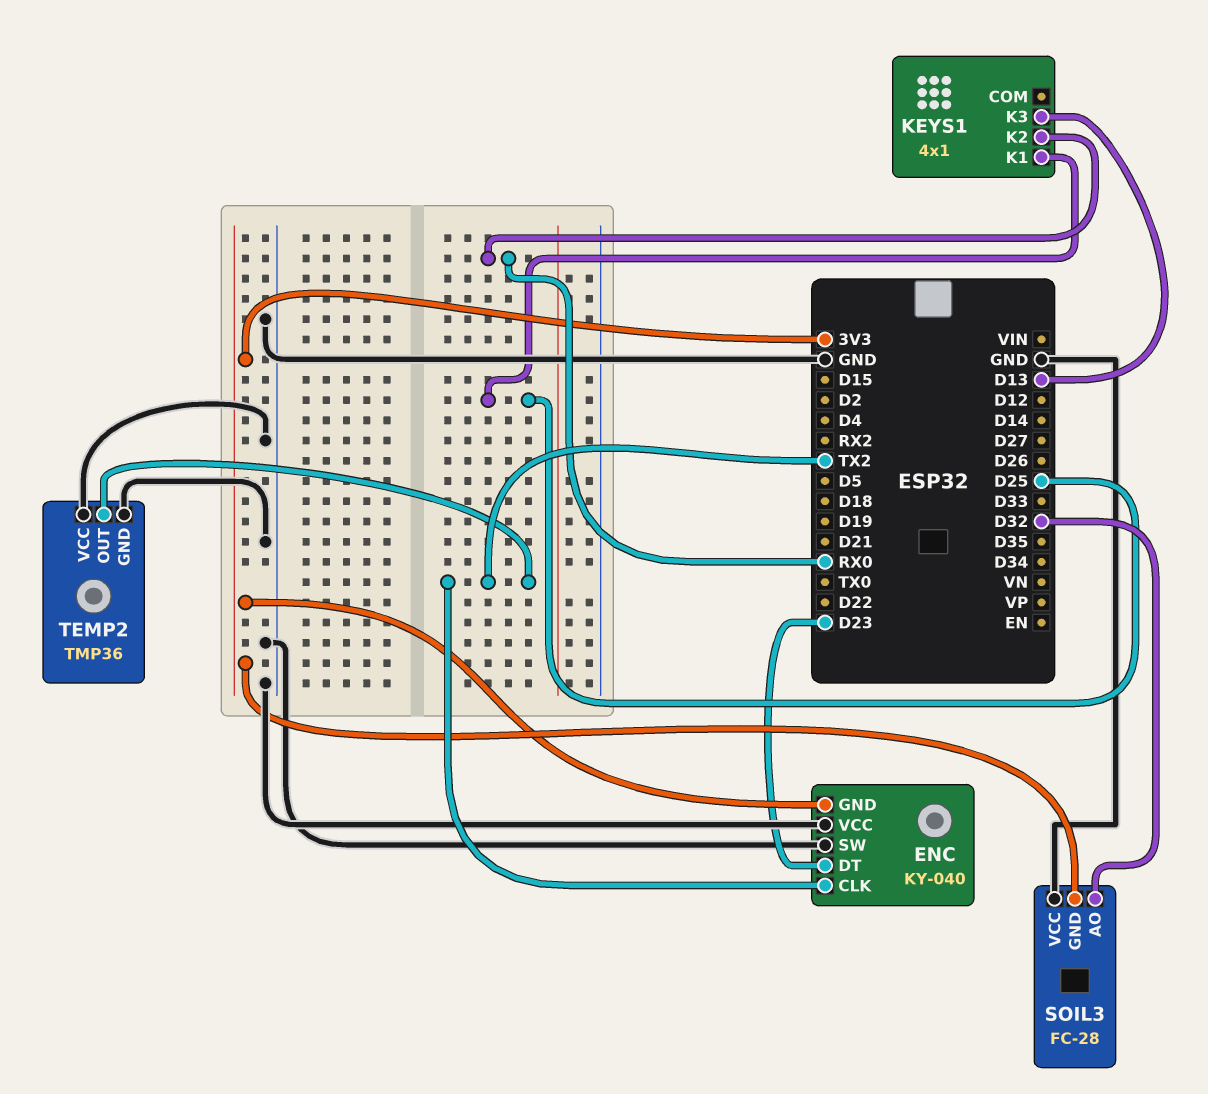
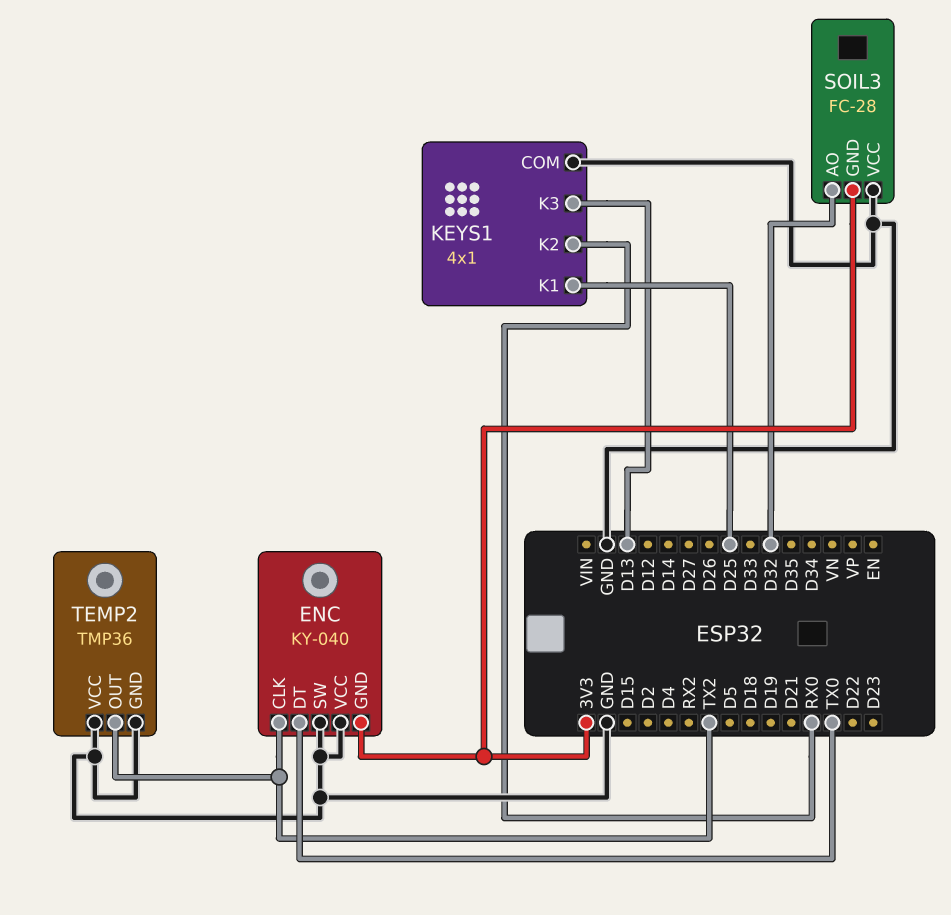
ENC pin DT: D23 -> TX0
KEYS1 pin COM: none -> GND

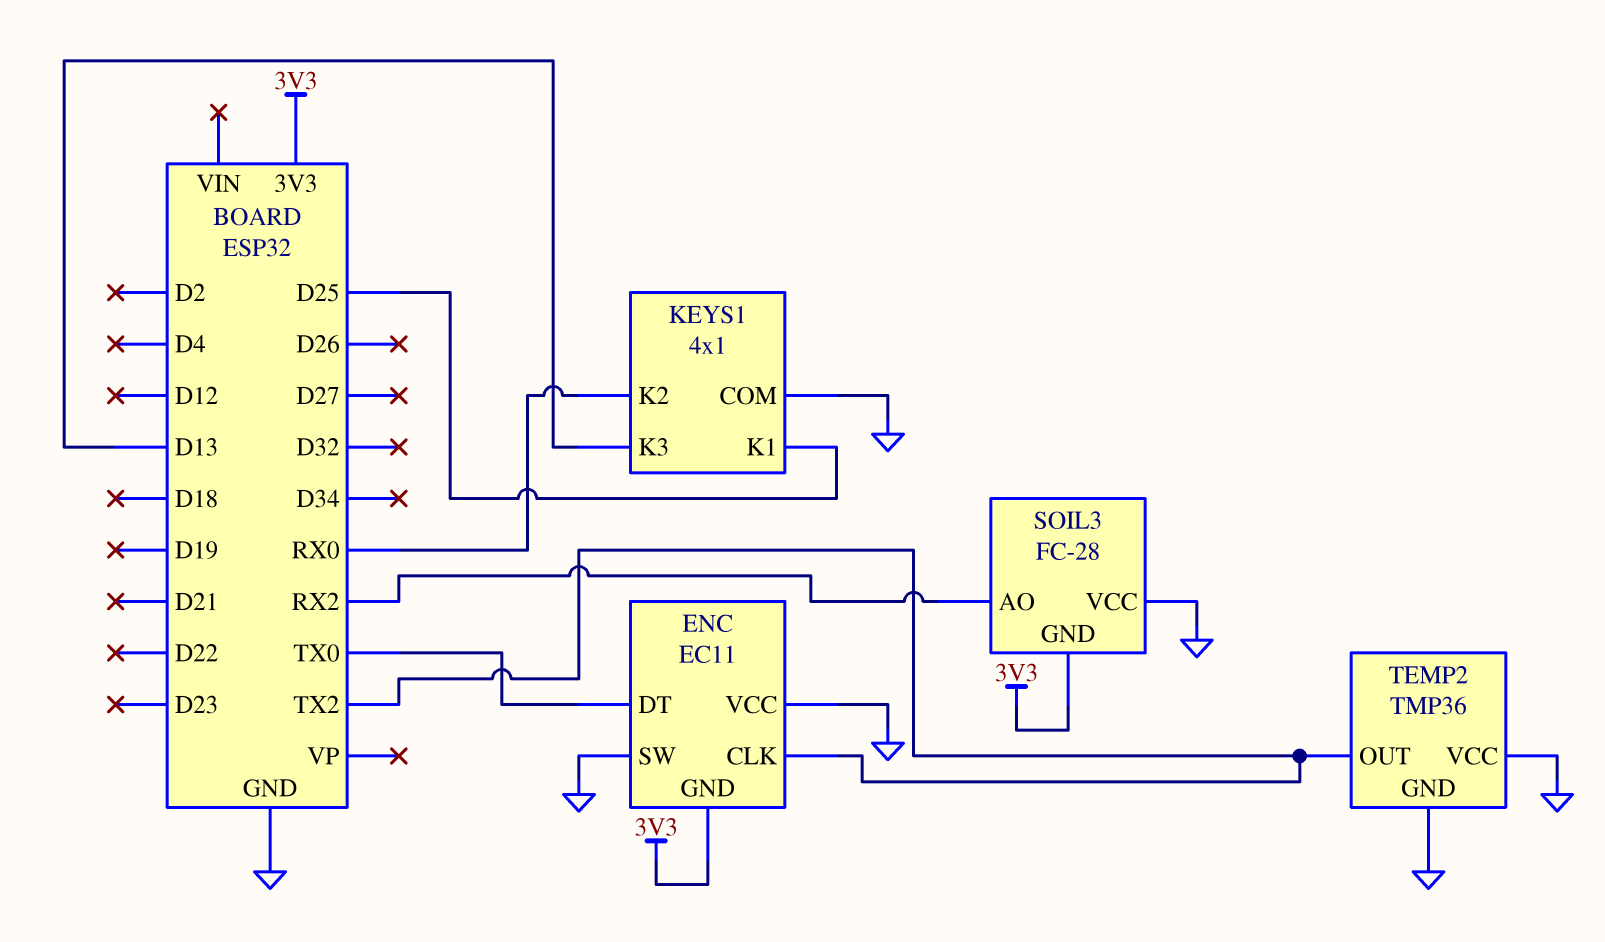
ENC: KY-040 -> EC11
SOIL3 pin AO: D32 -> RX2

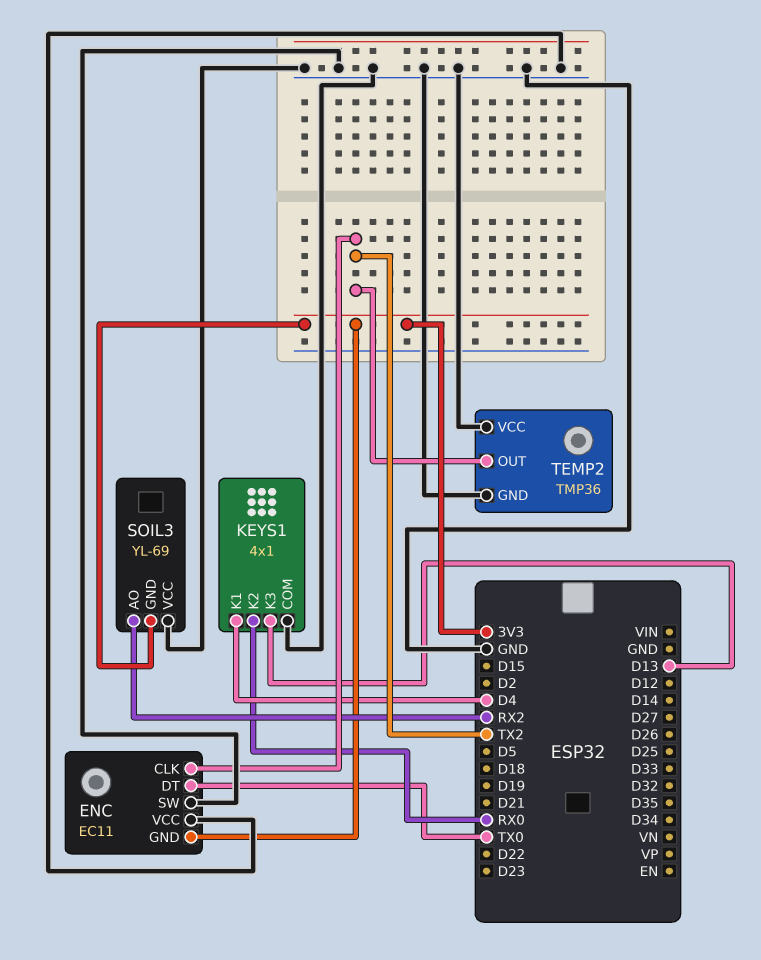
KEYS1 pin K1: D25 -> D4
SOIL3: FC-28 -> YL-69

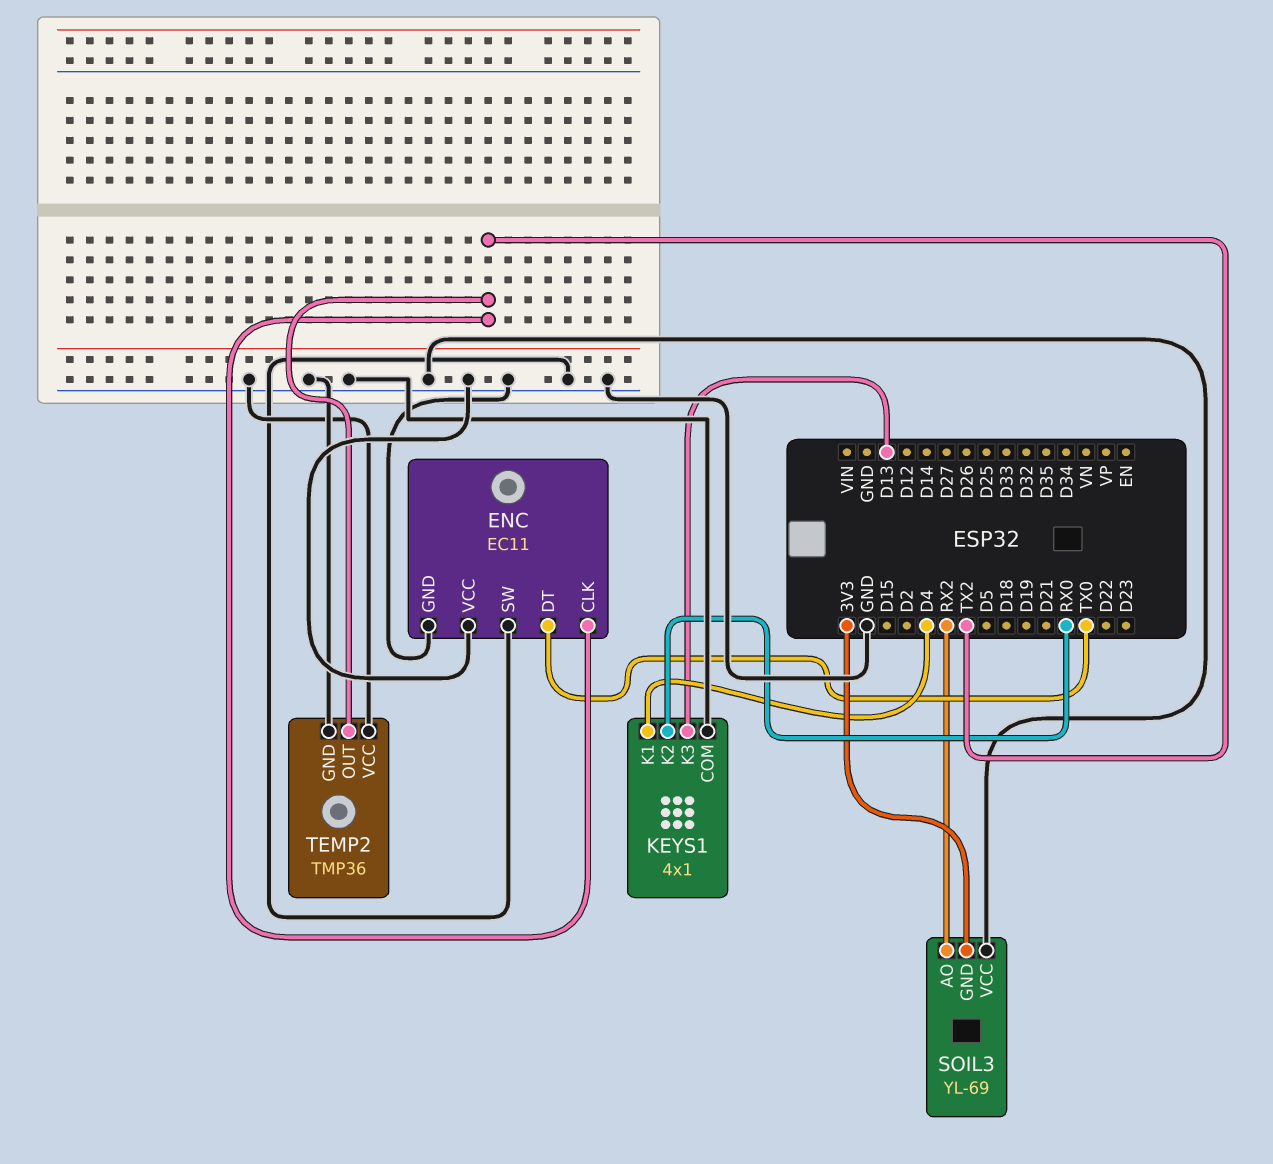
ENC pin GND: 3V3 -> GND

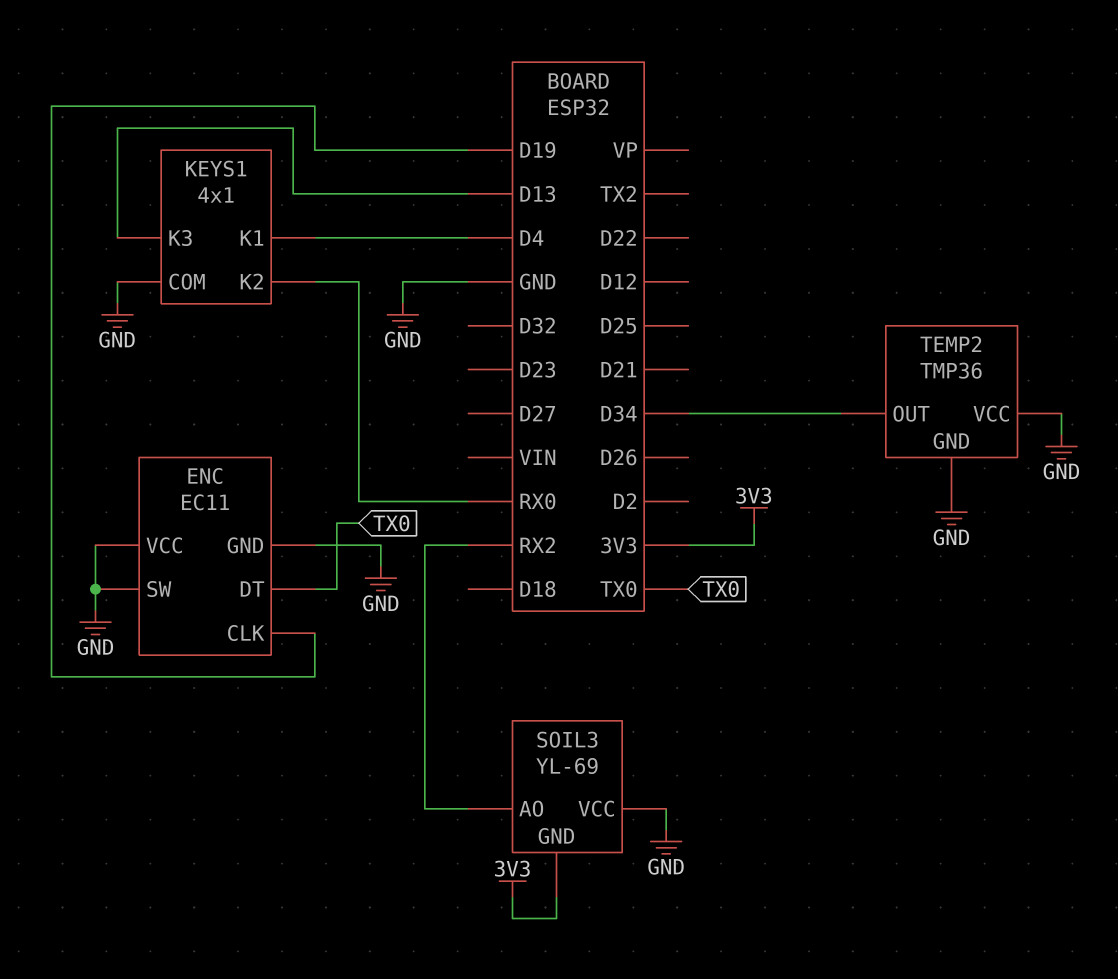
ENC pin CLK: TX2 -> D19
TEMP2 pin OUT: TX2 -> D34

